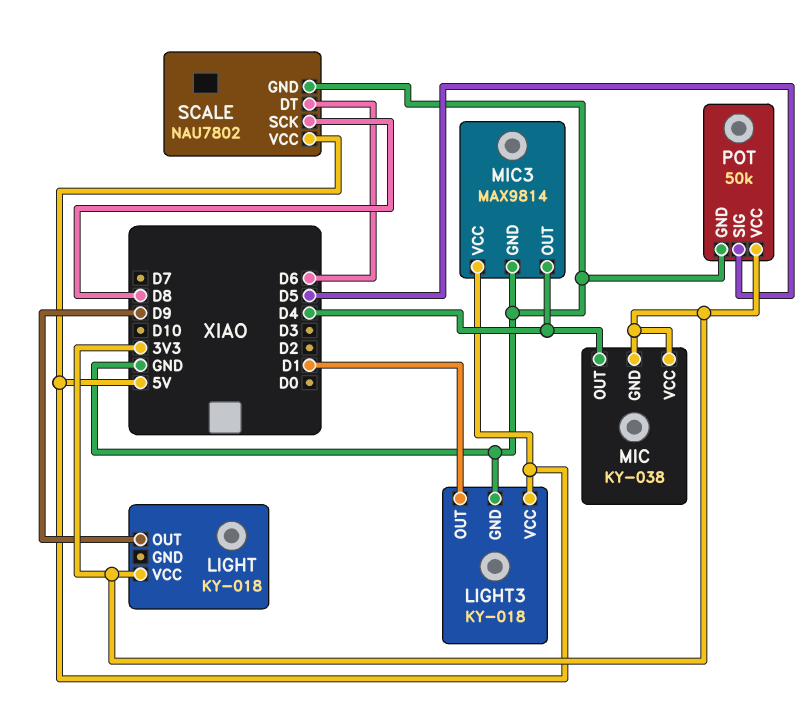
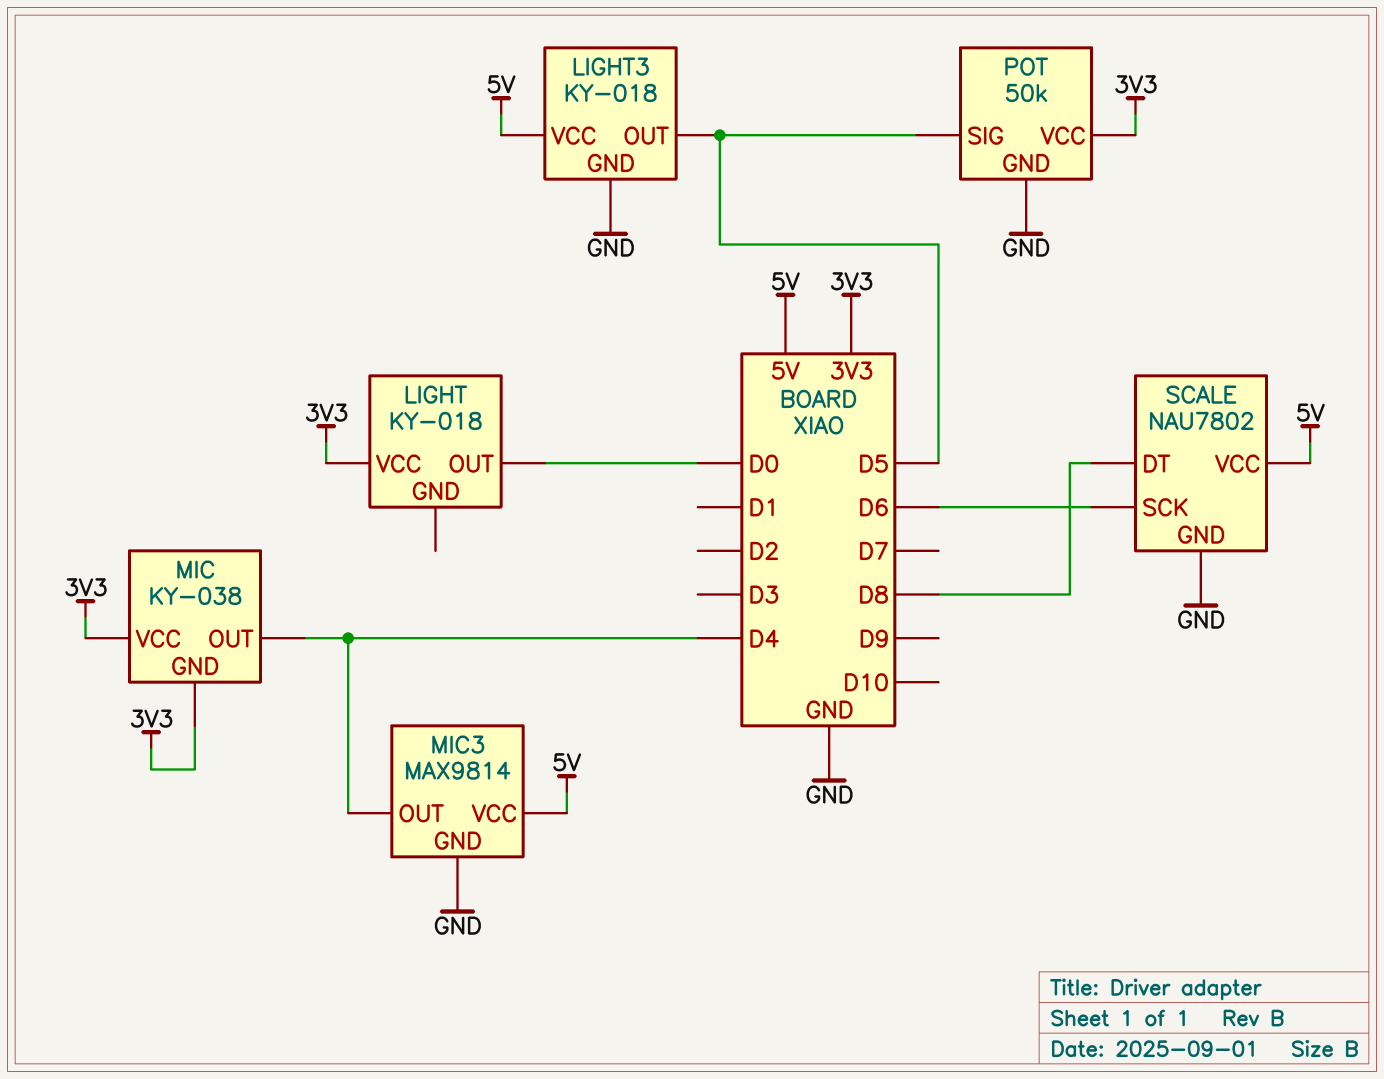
LIGHT pin OUT: D9 -> D0
LIGHT3 pin OUT: D1 -> D5
SCALE pin DT: D6 -> D8
SCALE pin SCK: D8 -> D6

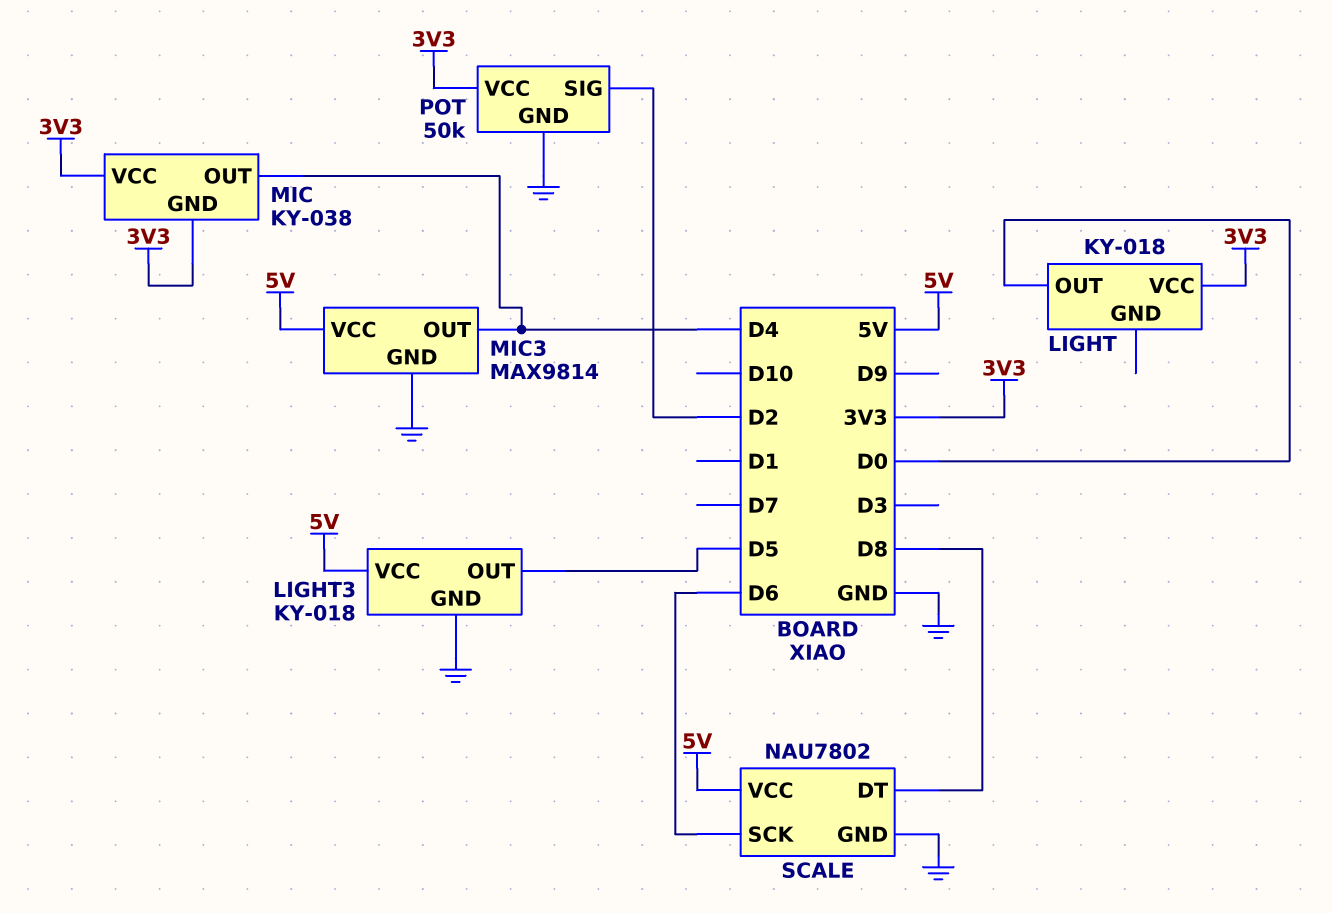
POT pin SIG: D5 -> D2

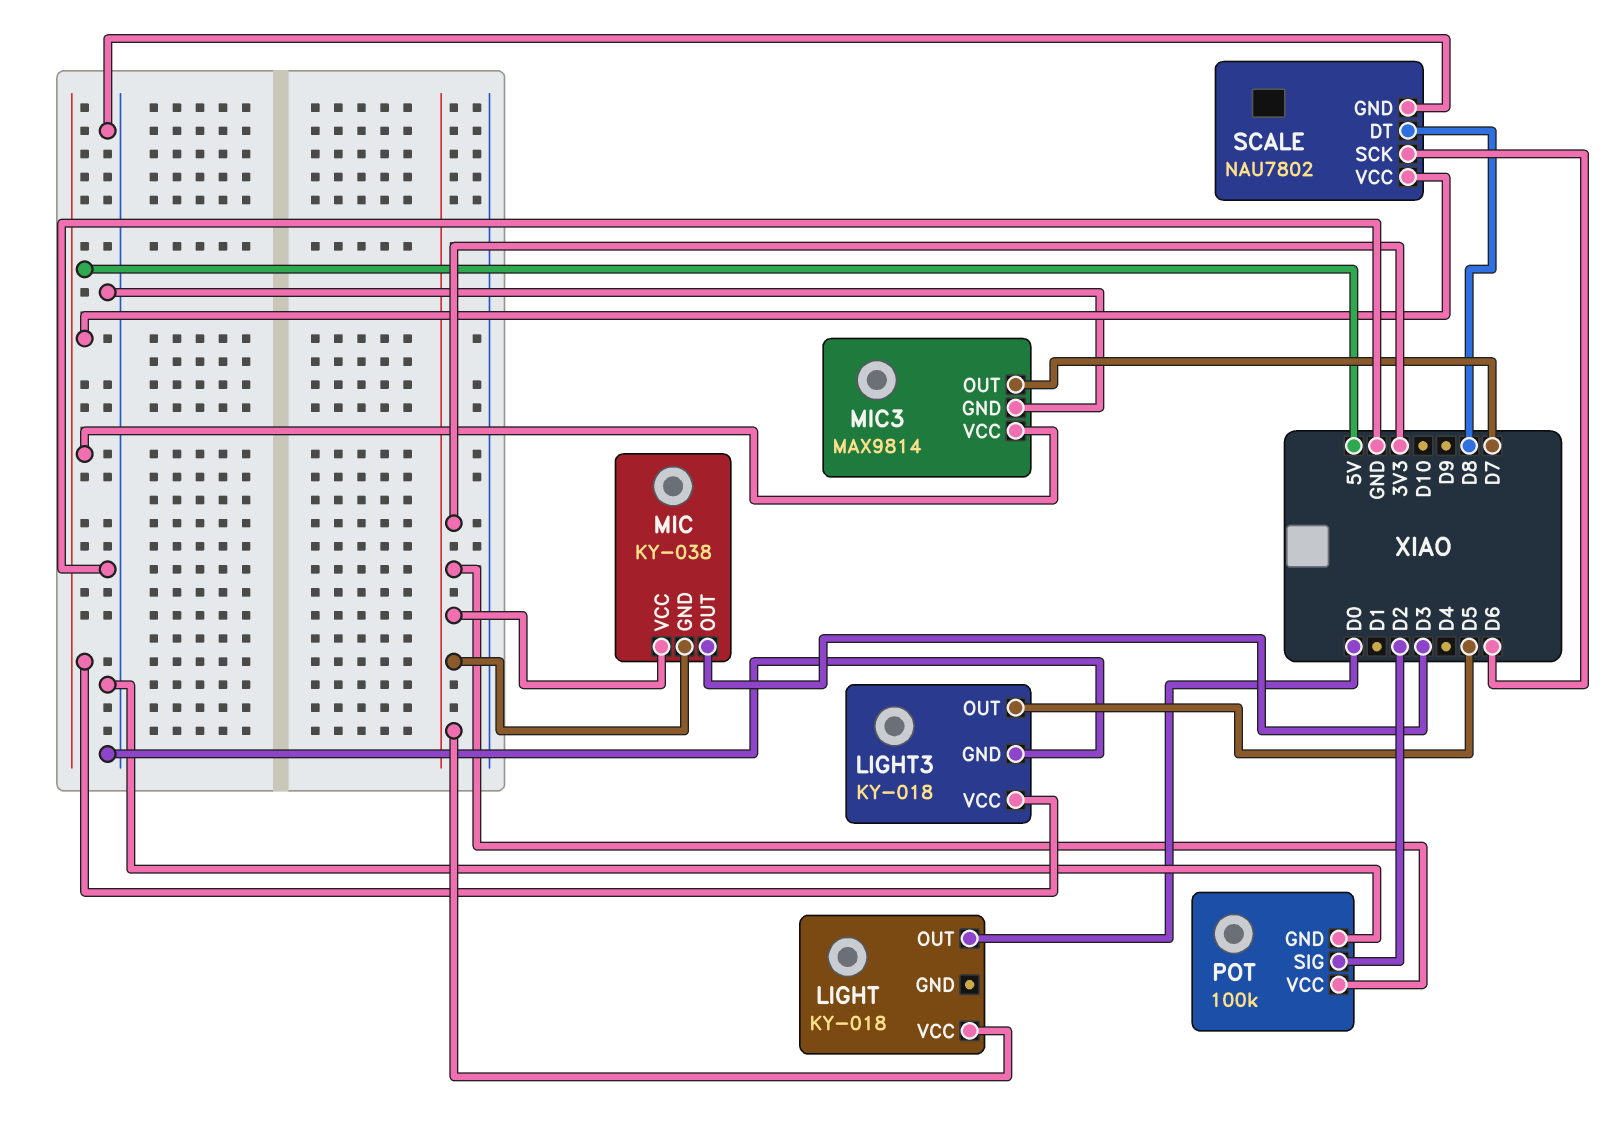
MIC pin OUT: D4 -> D3
MIC3 pin OUT: D4 -> D7
POT: 50k -> 100k

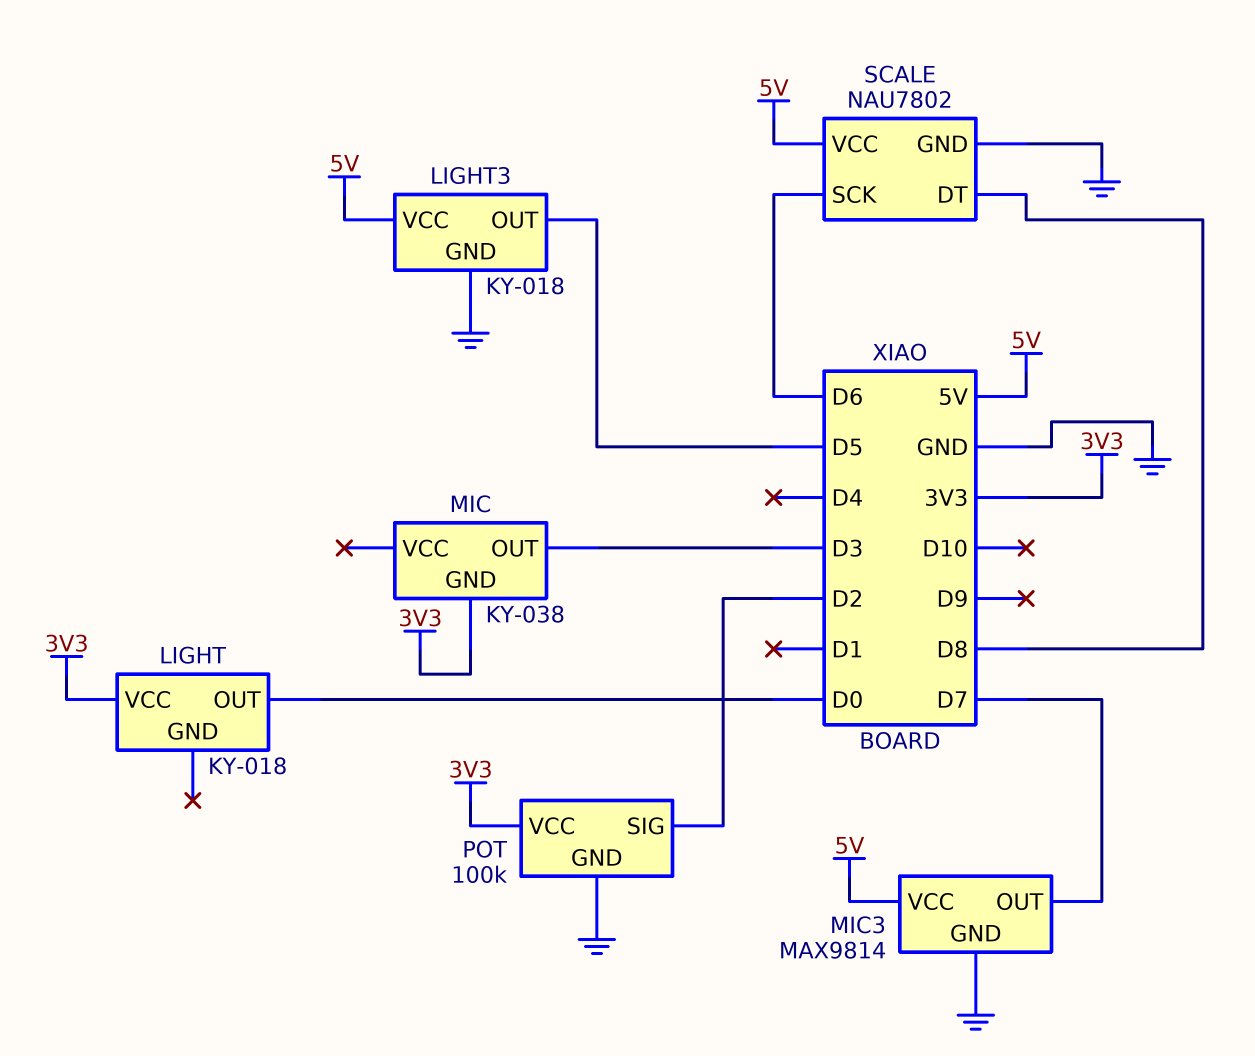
MIC pin VCC: 3V3 -> none

